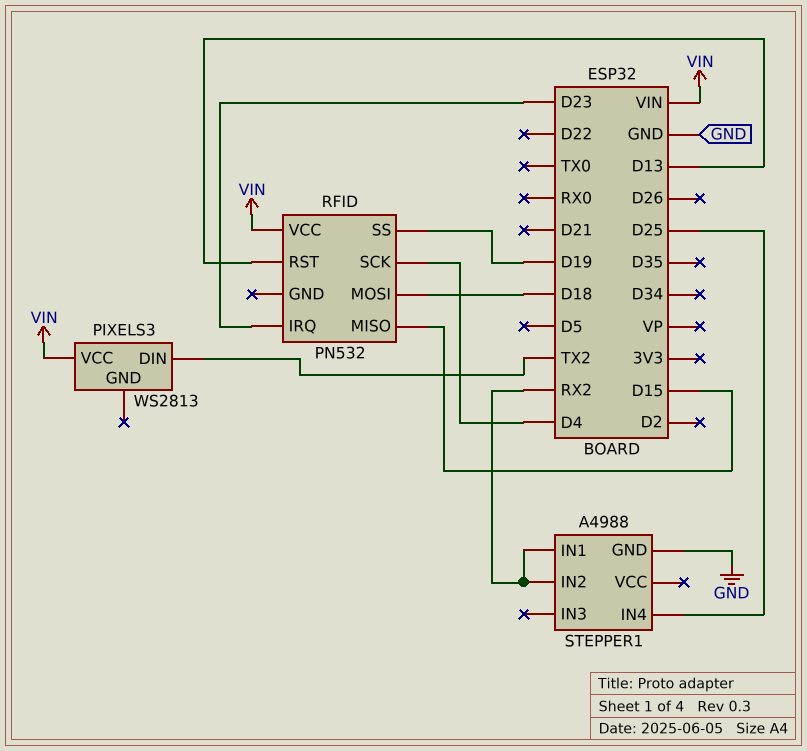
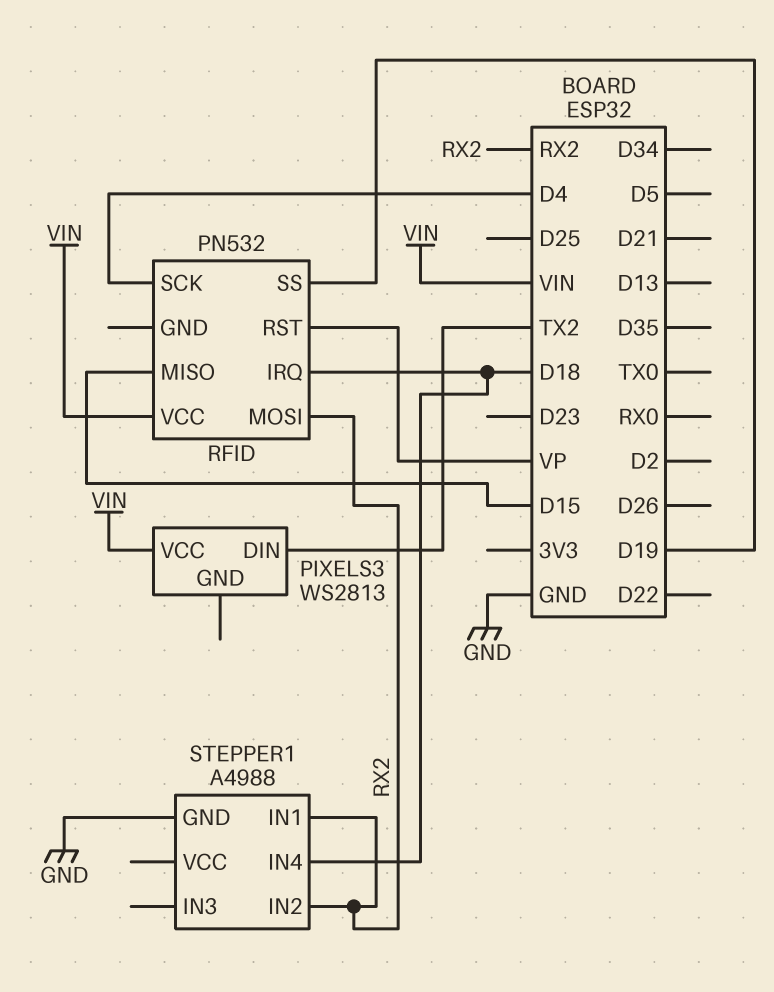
RFID pin IRQ: D23 -> D18
RFID pin MOSI: D18 -> RX2
RFID pin RST: D13 -> VP
STEPPER1 pin IN4: D25 -> D18

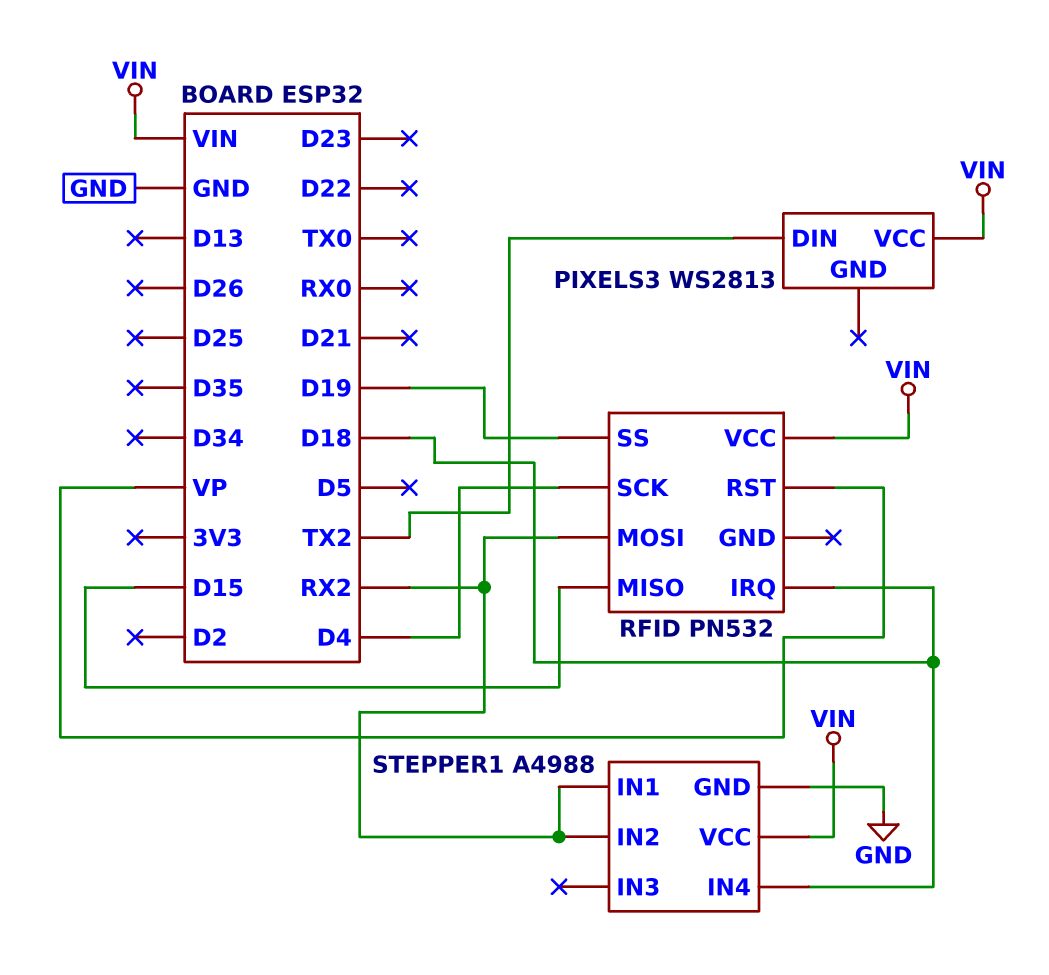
STEPPER1 pin VCC: none -> VIN

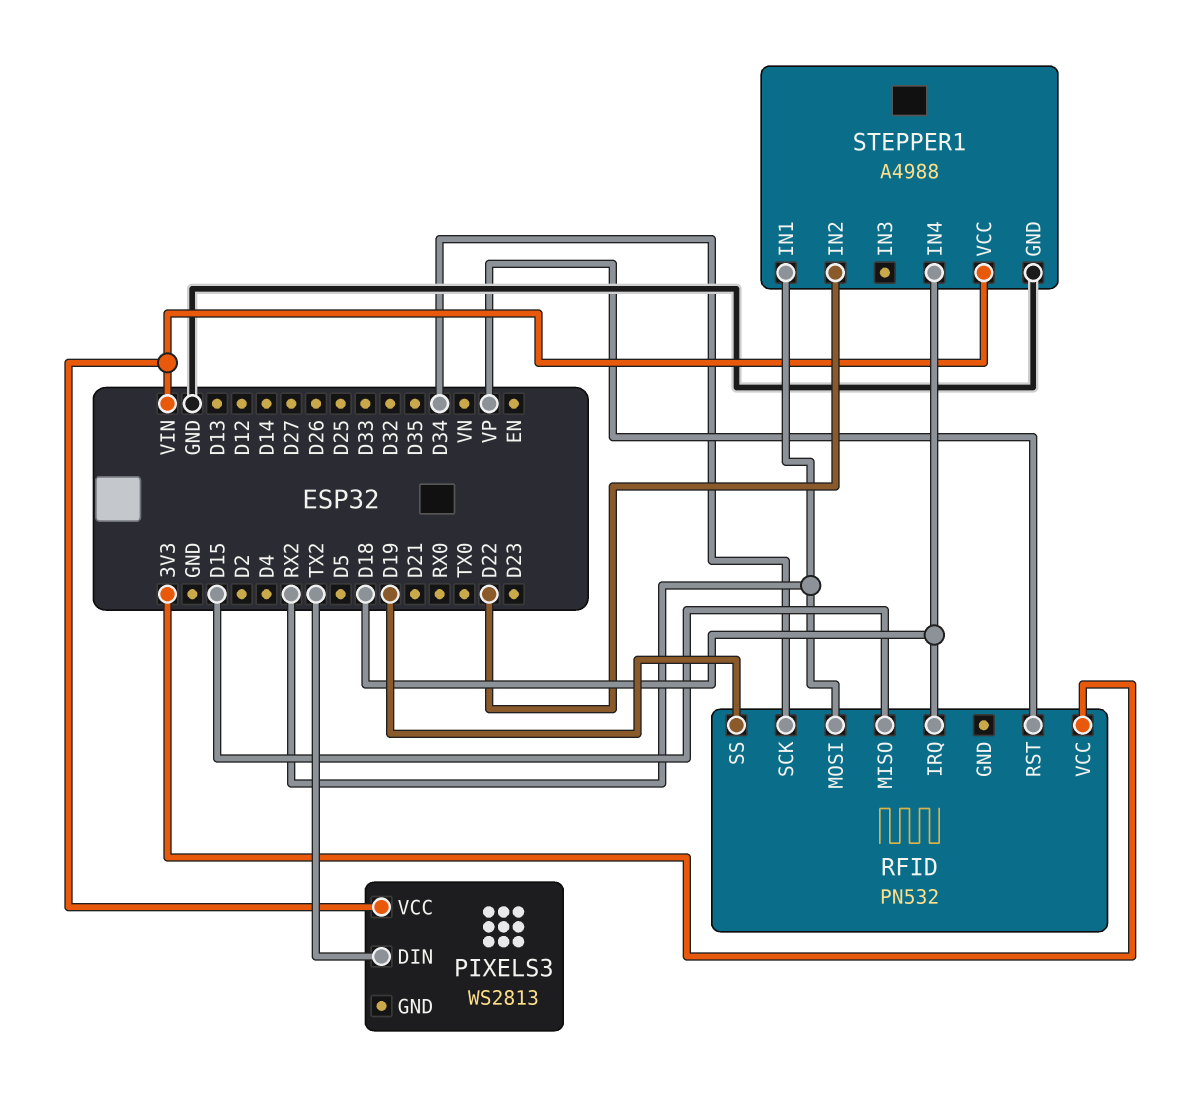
RFID pin SCK: D4 -> D34
RFID pin VCC: VIN -> 3V3
STEPPER1 pin IN2: RX2 -> D22

